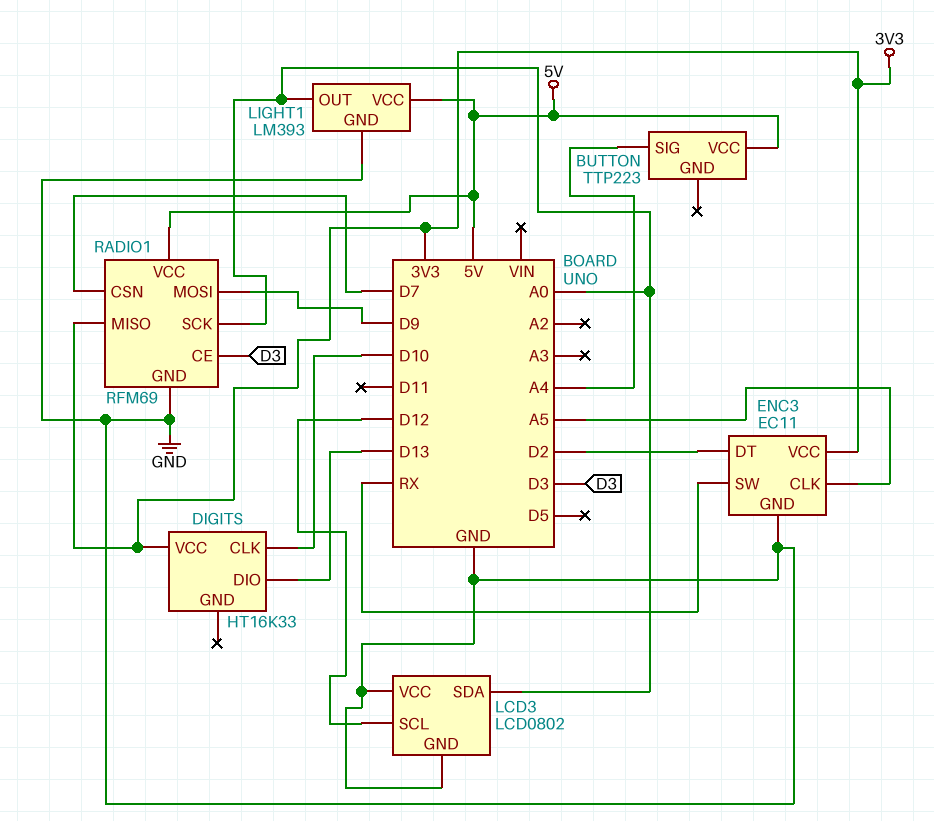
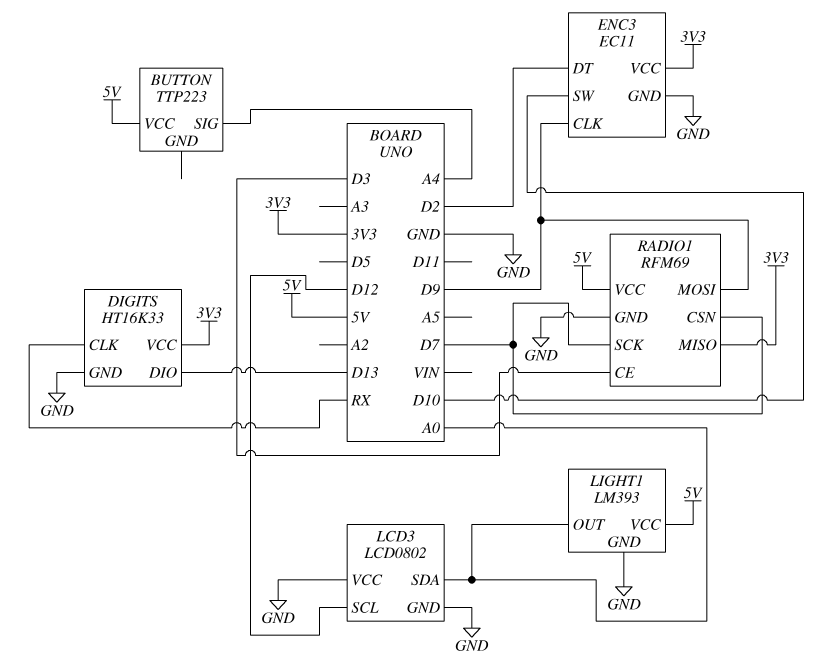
DIGITS pin CLK: D10 -> RX
DIGITS pin GND: none -> GND
ENC3 pin CLK: A5 -> D9
ENC3 pin SW: RX -> D10
RADIO1 pin SCK: A0 -> D7

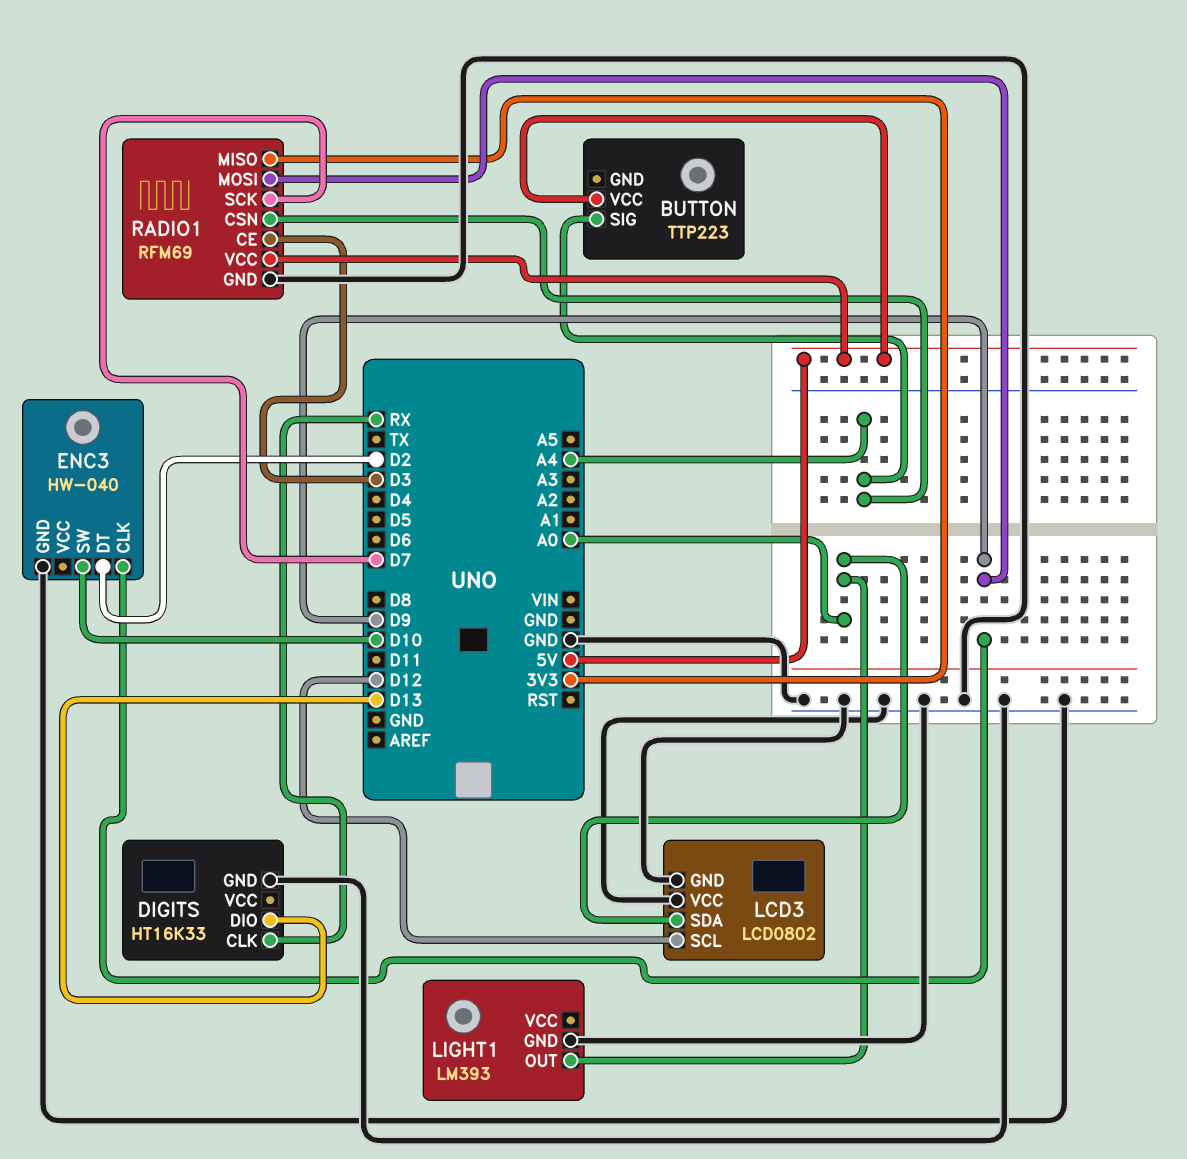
DIGITS pin VCC: 3V3 -> none
ENC3: EC11 -> HW-040
ENC3 pin VCC: 3V3 -> none
LIGHT1 pin VCC: 5V -> none
RADIO1 pin CSN: D7 -> A4

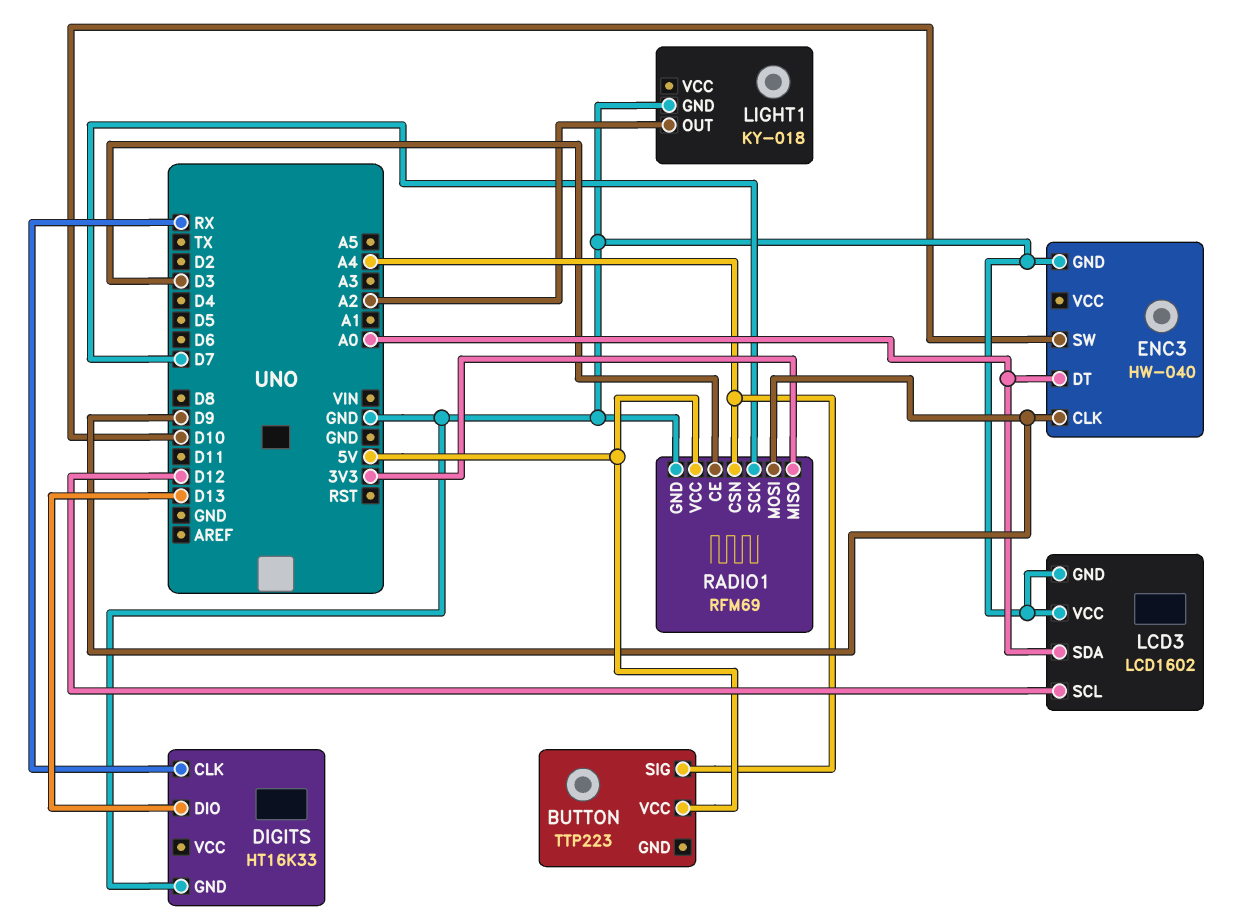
ENC3 pin DT: D2 -> A0
LCD3: LCD0802 -> LCD1602
LIGHT1: LM393 -> KY-018
LIGHT1 pin OUT: A0 -> A2

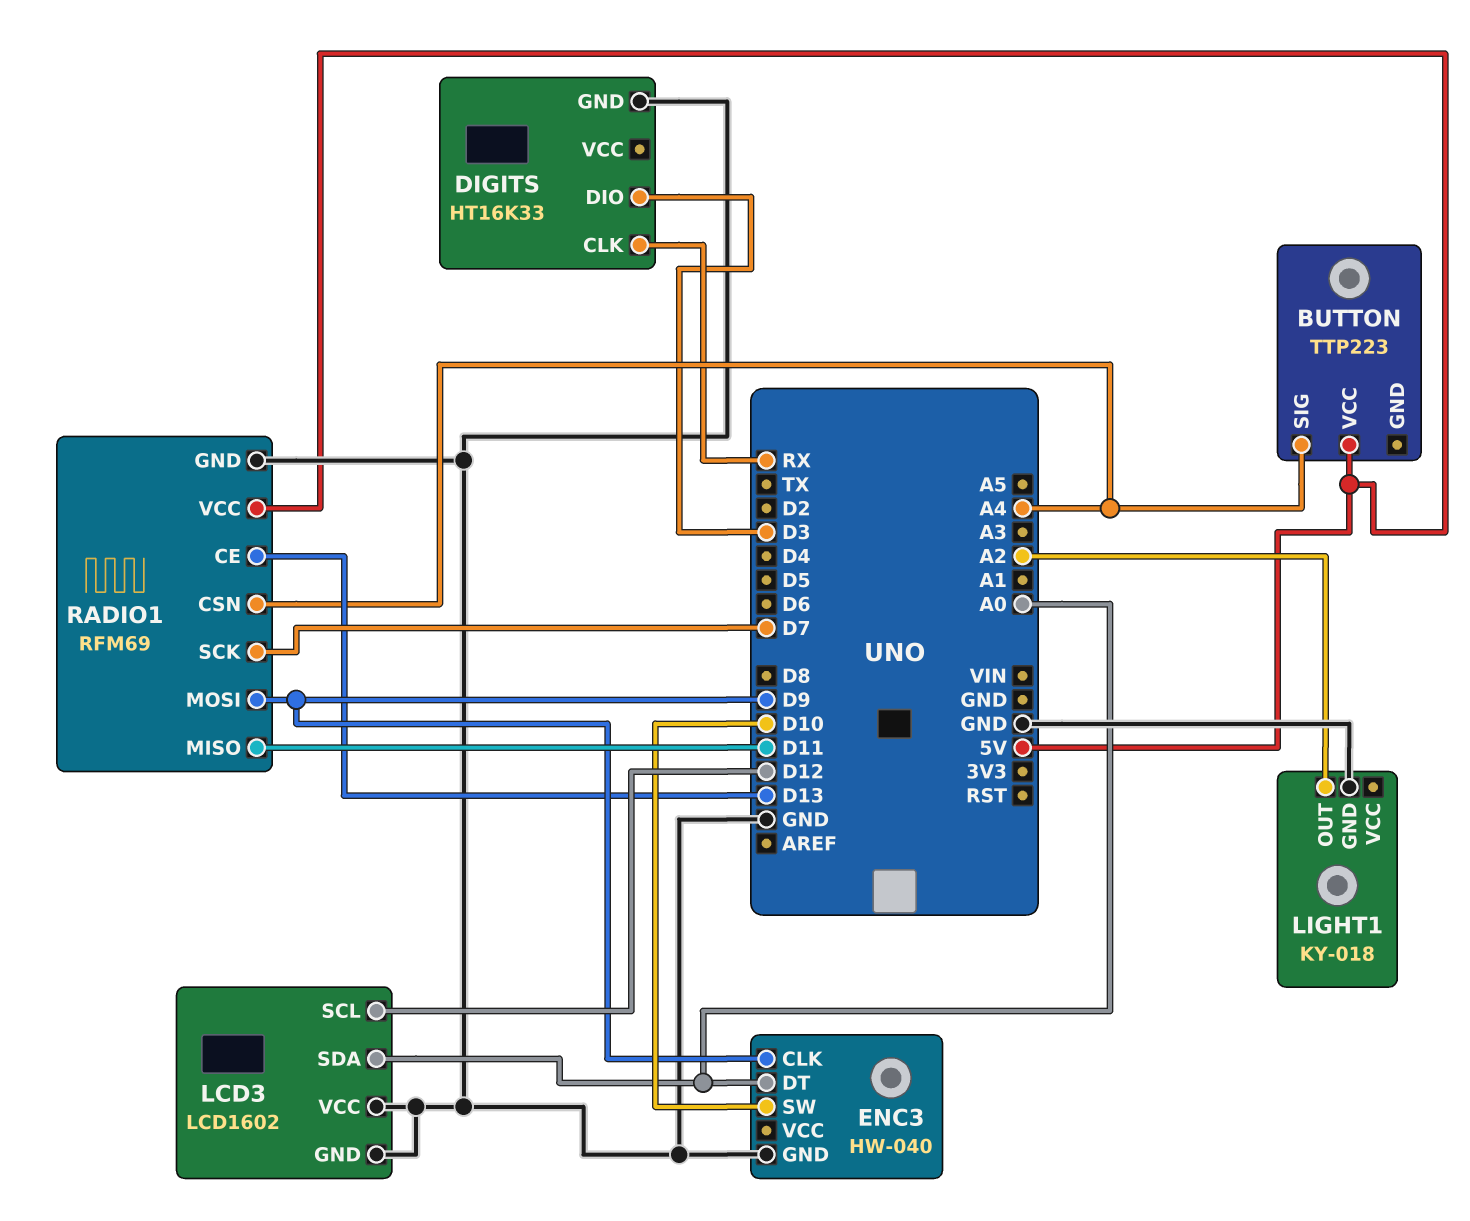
DIGITS pin DIO: D13 -> D3
RADIO1 pin CE: D3 -> D13
RADIO1 pin MISO: 3V3 -> D11

